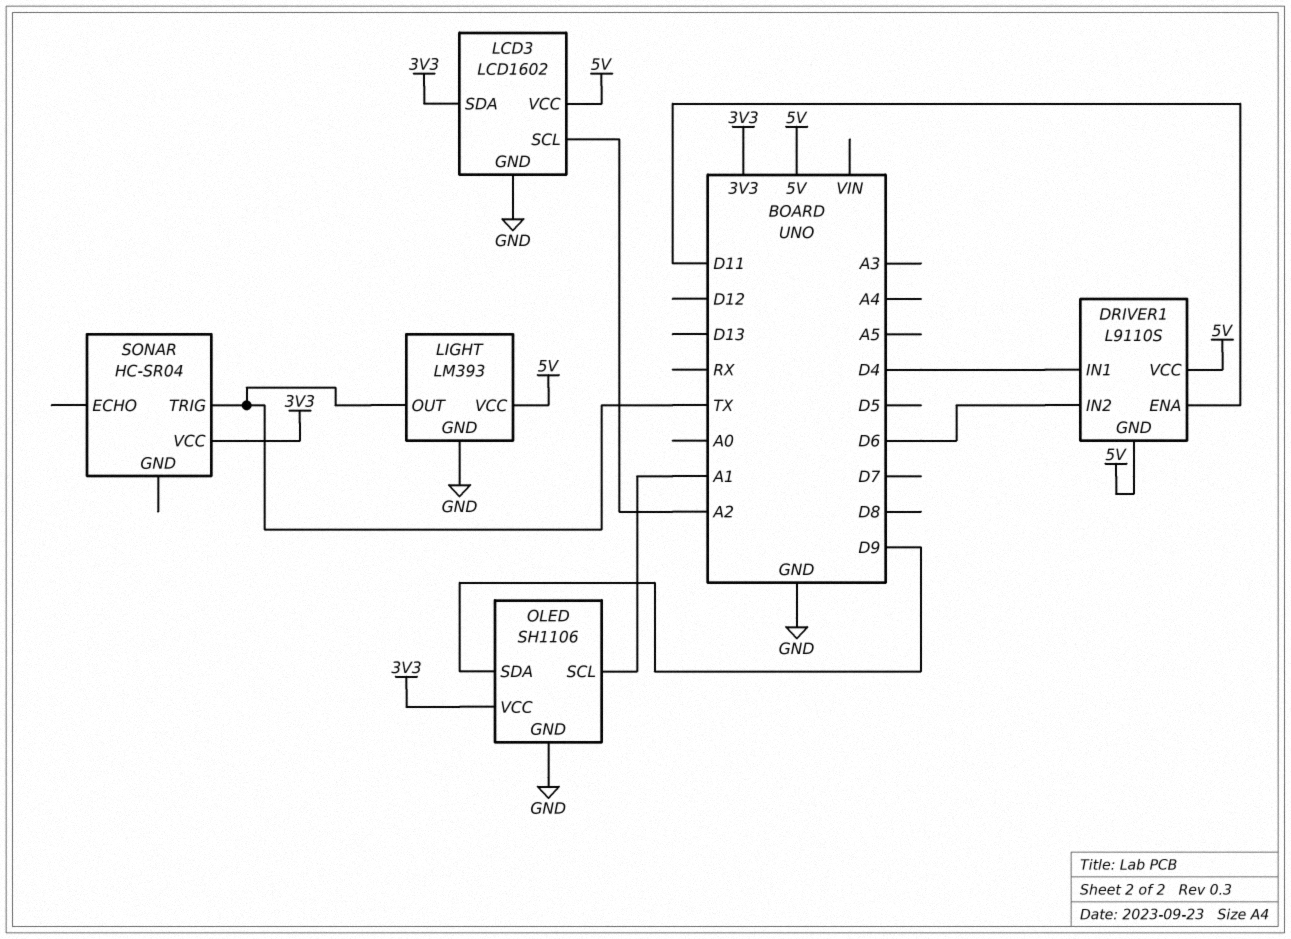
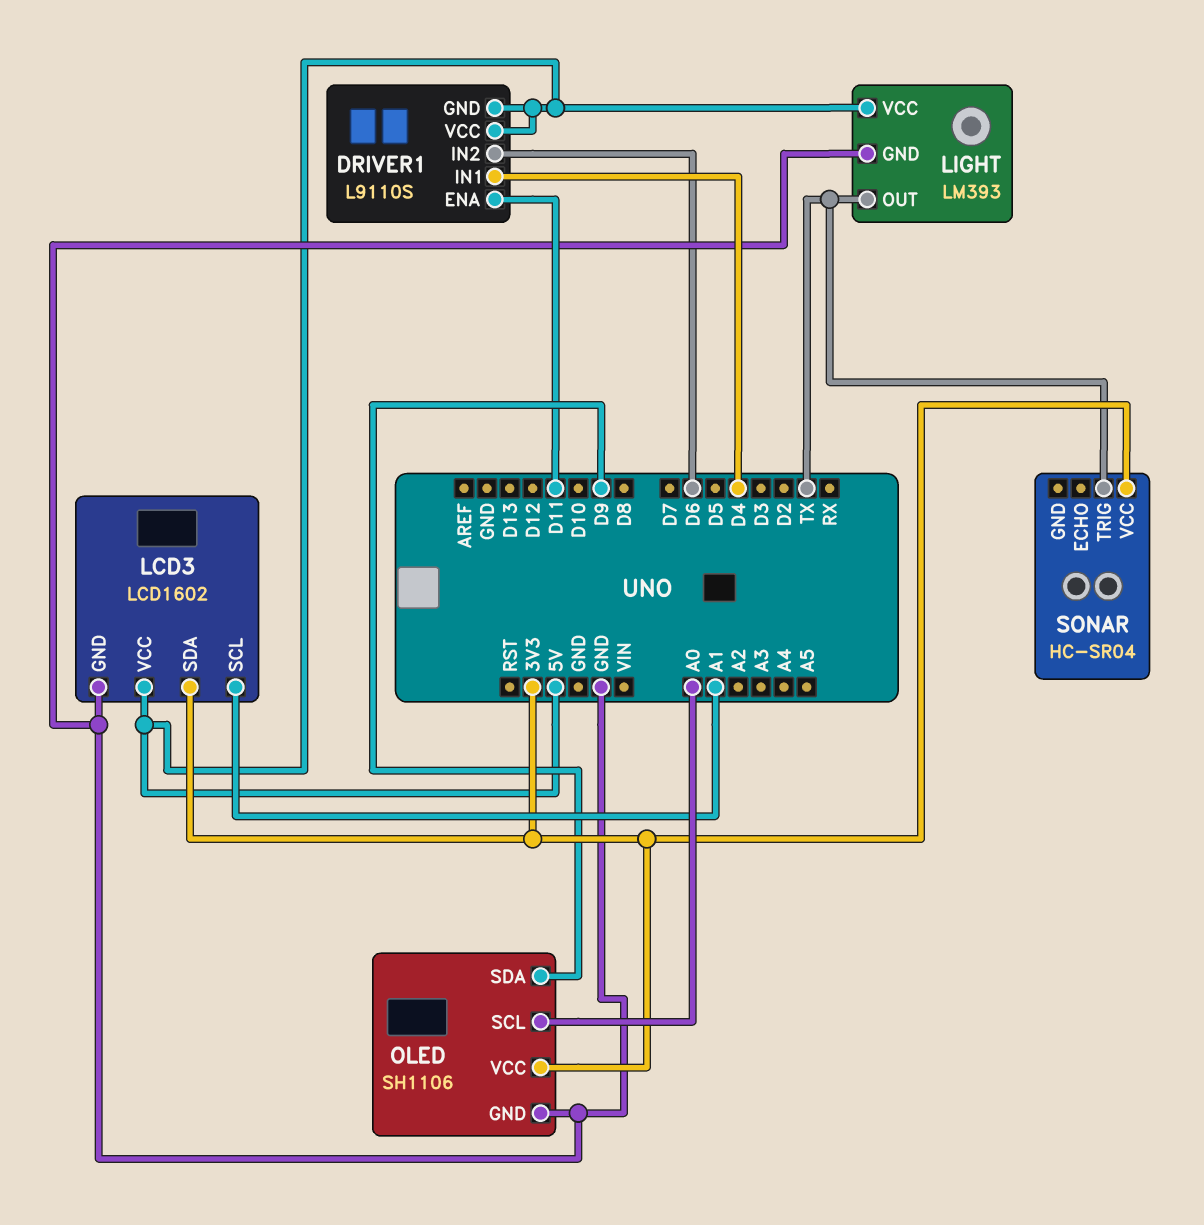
LCD3 pin SCL: A2 -> A1
OLED pin SCL: A1 -> A0

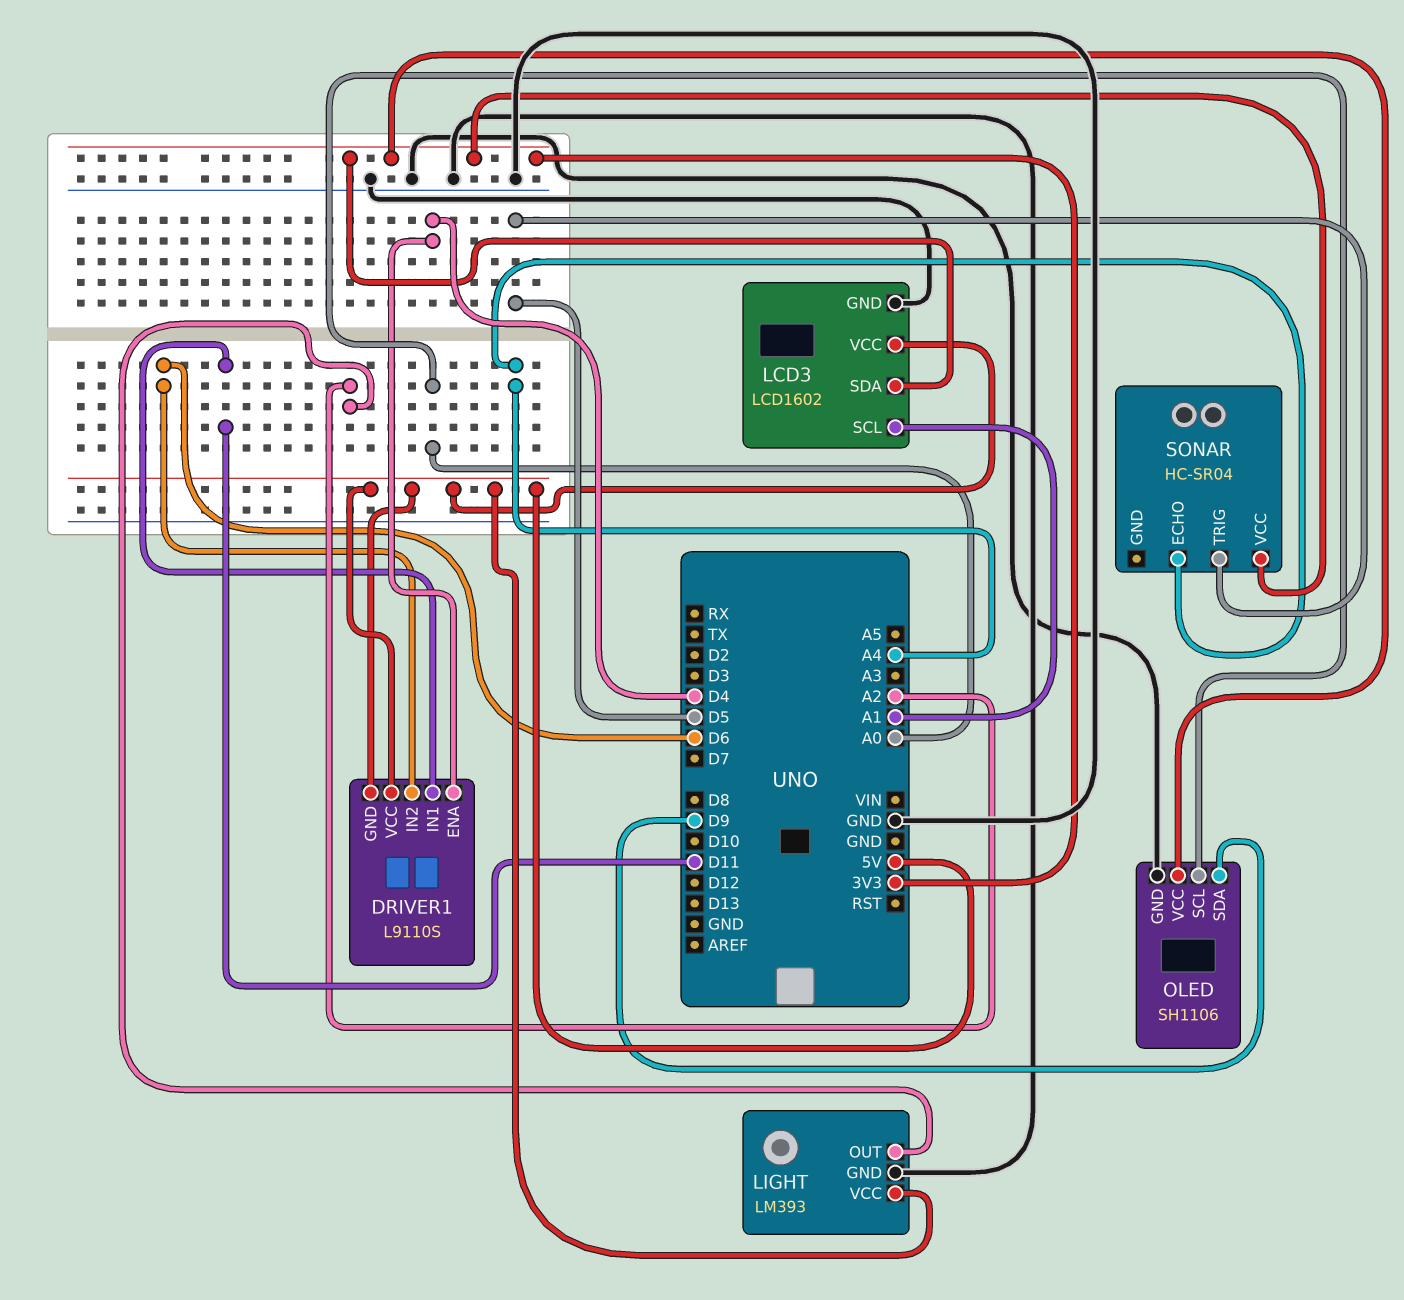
DRIVER1 pin ENA: D11 -> D4
DRIVER1 pin IN1: D4 -> D11
LIGHT pin OUT: TX -> A2
SONAR pin ECHO: none -> A4
SONAR pin TRIG: TX -> D5

